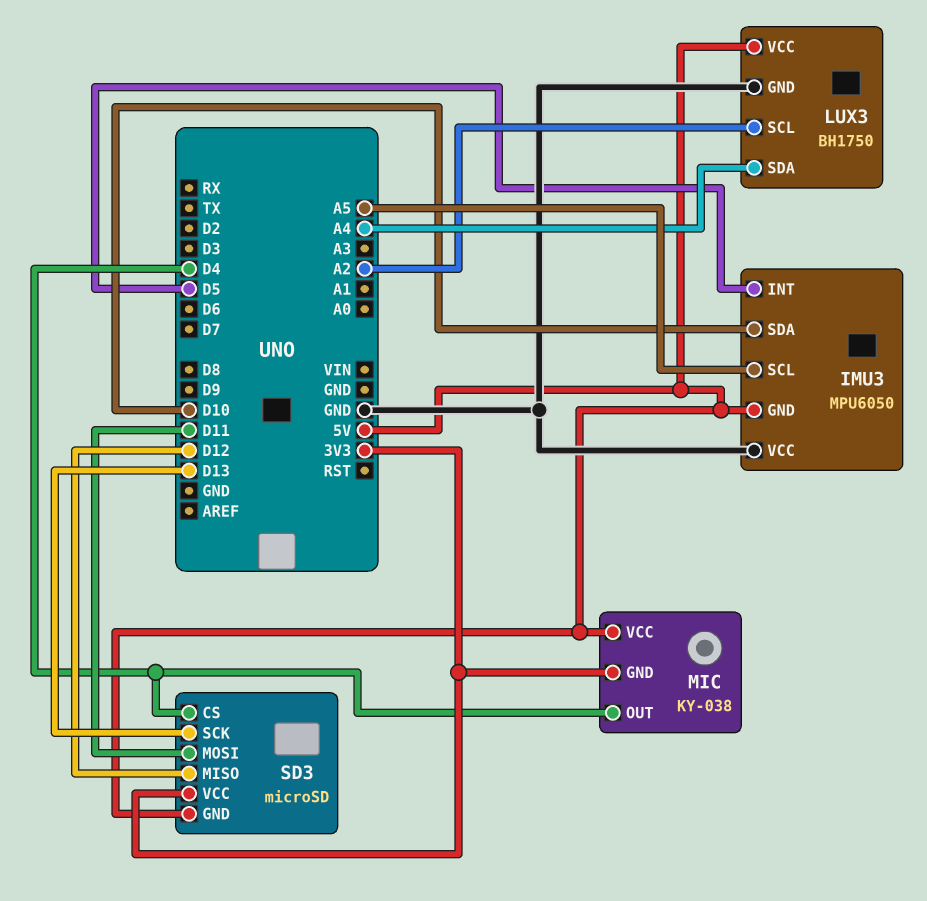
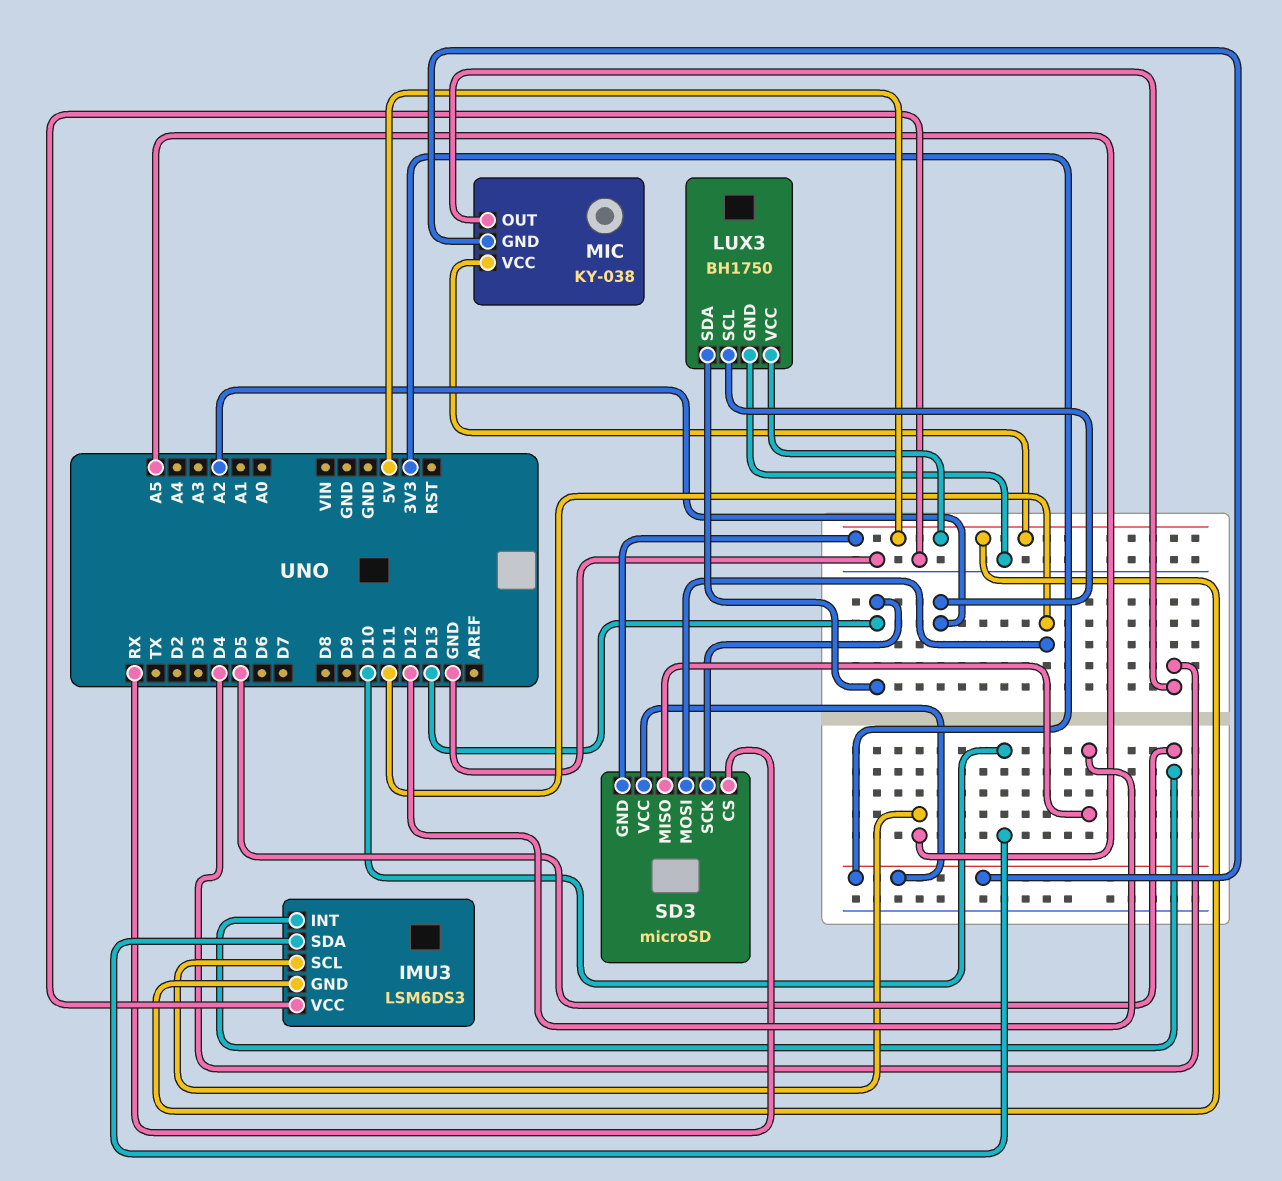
IMU3: MPU6050 -> LSM6DS3
LUX3 pin SDA: A4 -> D13
SD3 pin CS: D4 -> RX

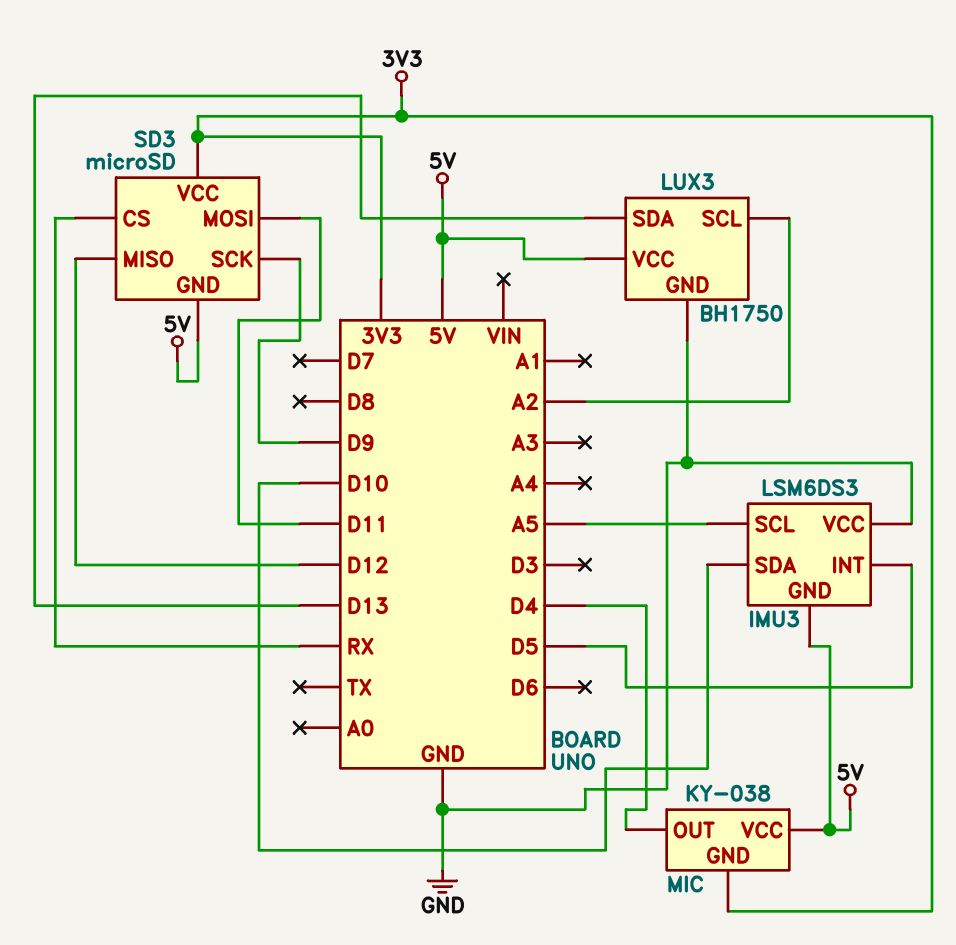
SD3 pin SCK: D13 -> D9

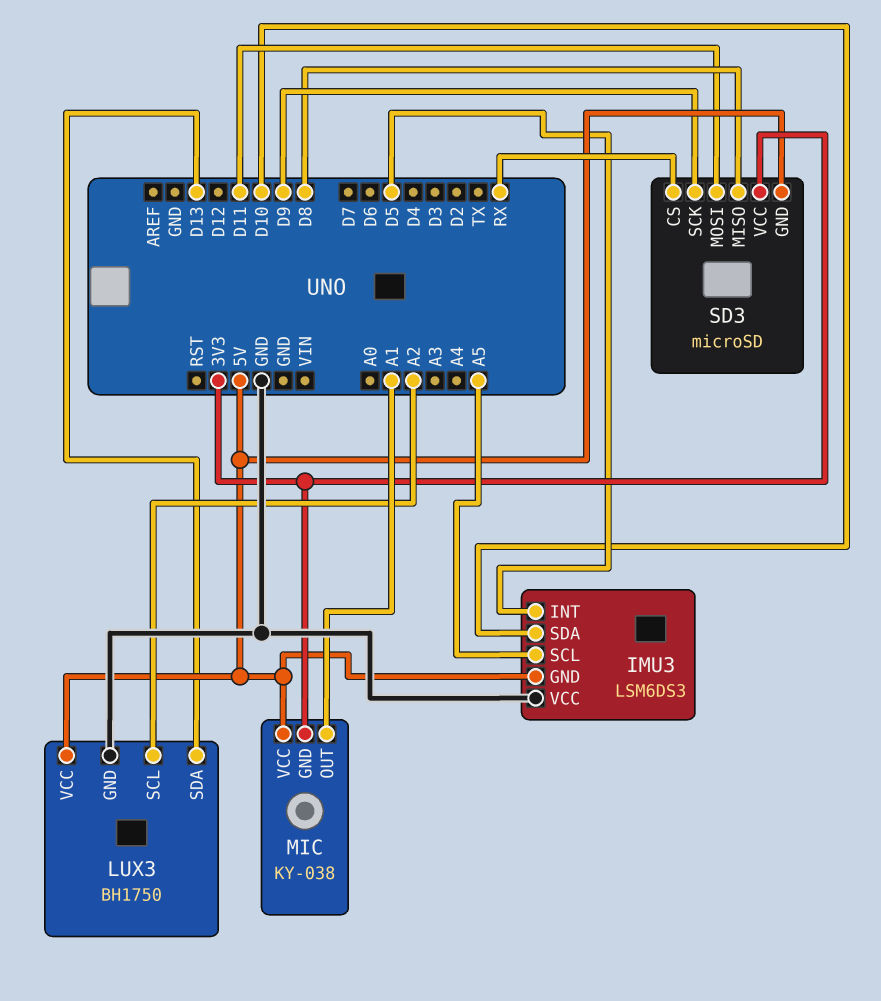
MIC pin OUT: D4 -> A1
SD3 pin MISO: D12 -> D8

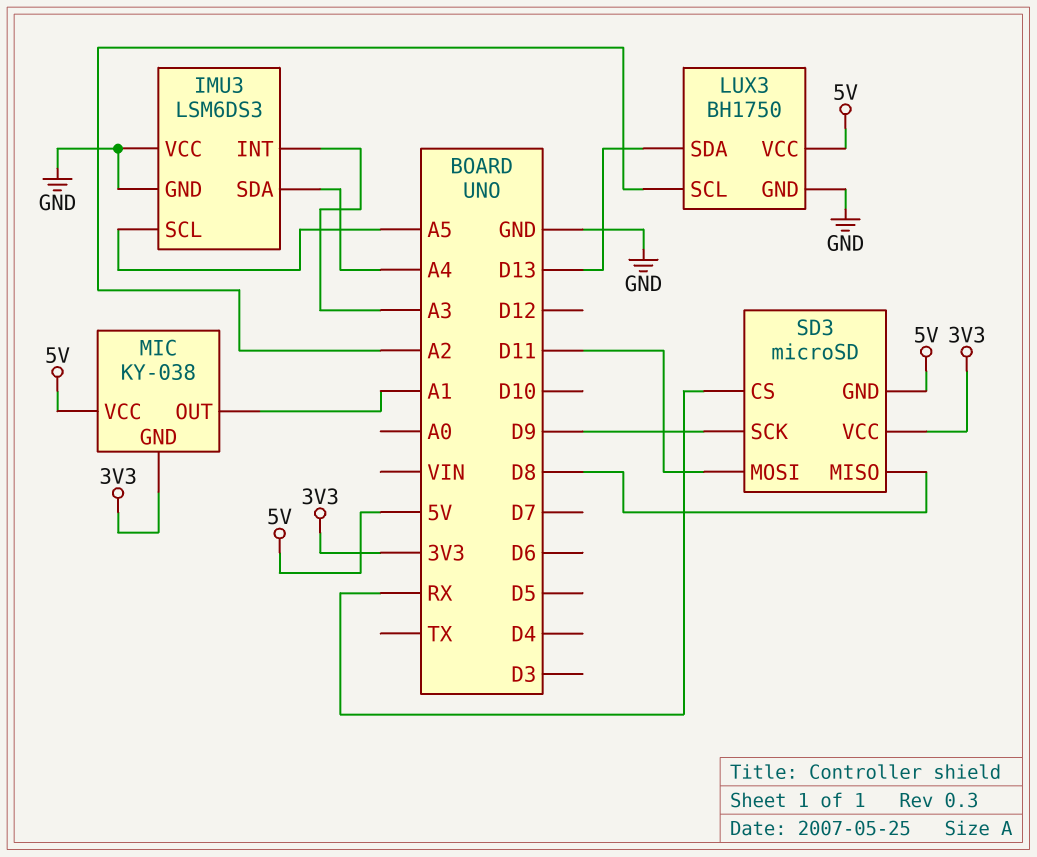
IMU3 pin GND: 5V -> GND
IMU3 pin INT: D5 -> A3
IMU3 pin SDA: D10 -> A4

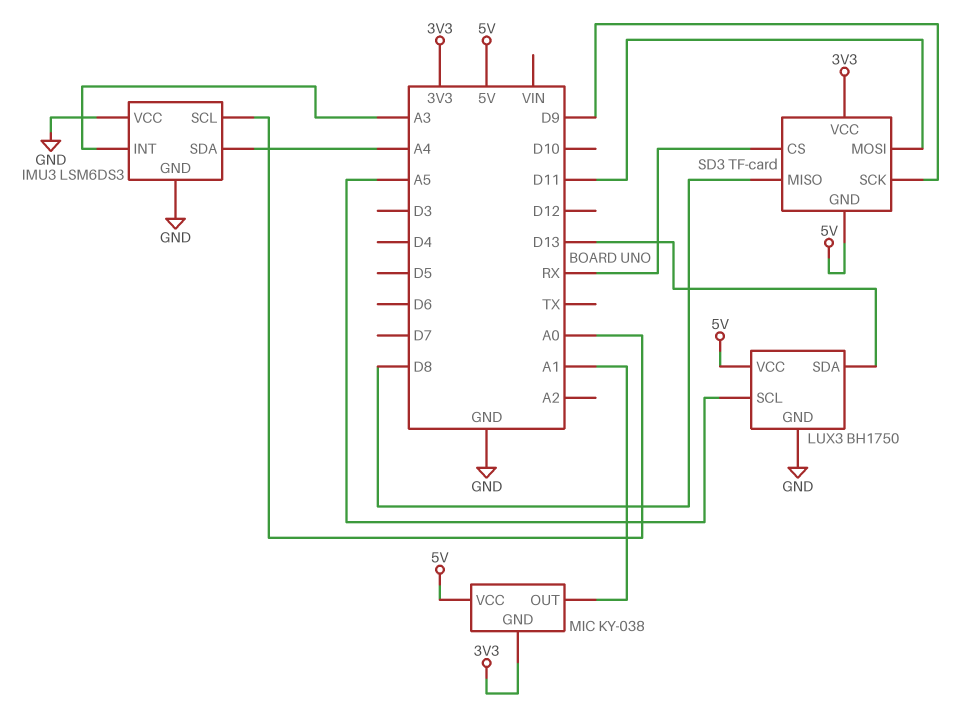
IMU3 pin SCL: A5 -> A0
LUX3 pin SCL: A2 -> A5
SD3: microSD -> TF-card

